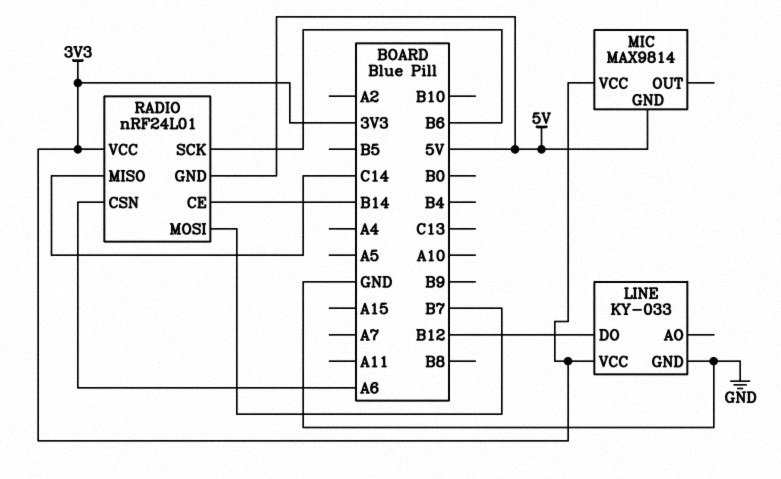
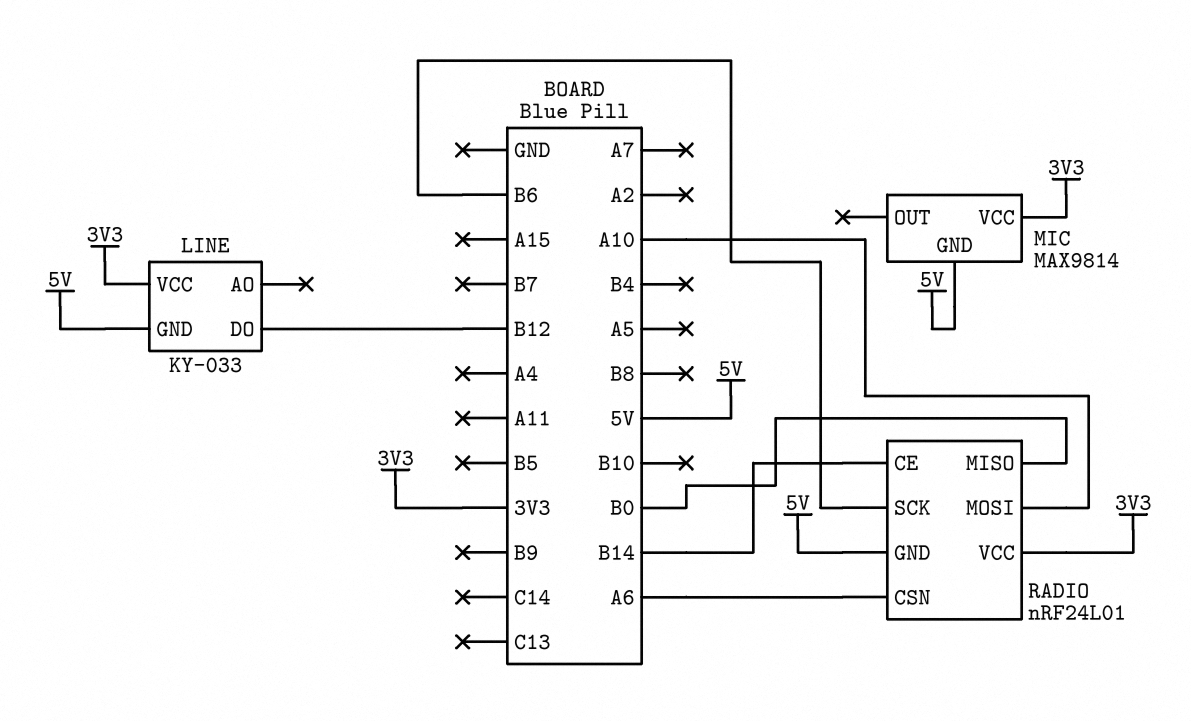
LINE pin GND: GND -> 5V
RADIO pin MISO: C14 -> B0
RADIO pin MOSI: B7 -> A10

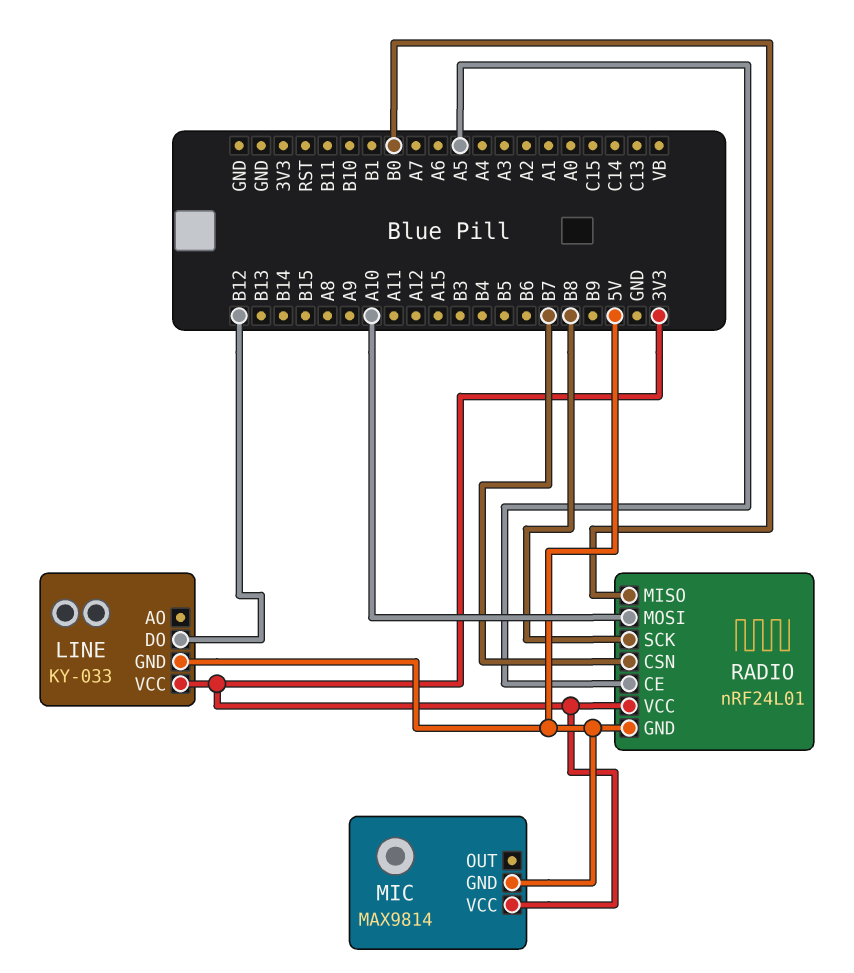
RADIO pin CE: B14 -> A5
RADIO pin CSN: A6 -> B7
RADIO pin SCK: B6 -> B8

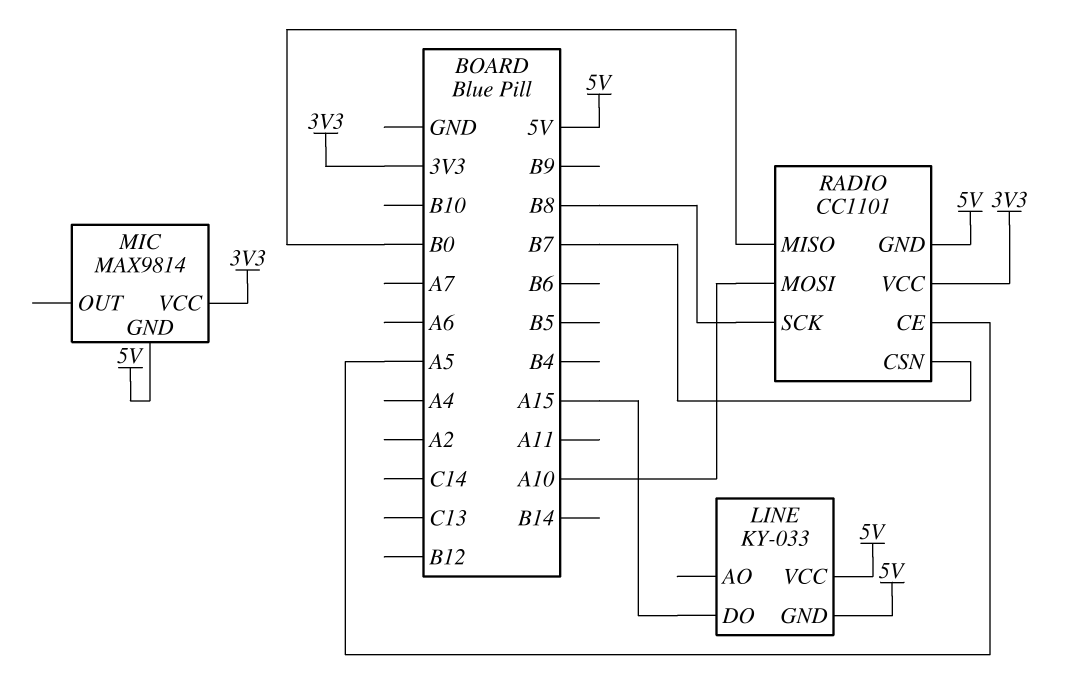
LINE pin DO: B12 -> A15
LINE pin VCC: 3V3 -> 5V
RADIO: nRF24L01 -> CC1101

